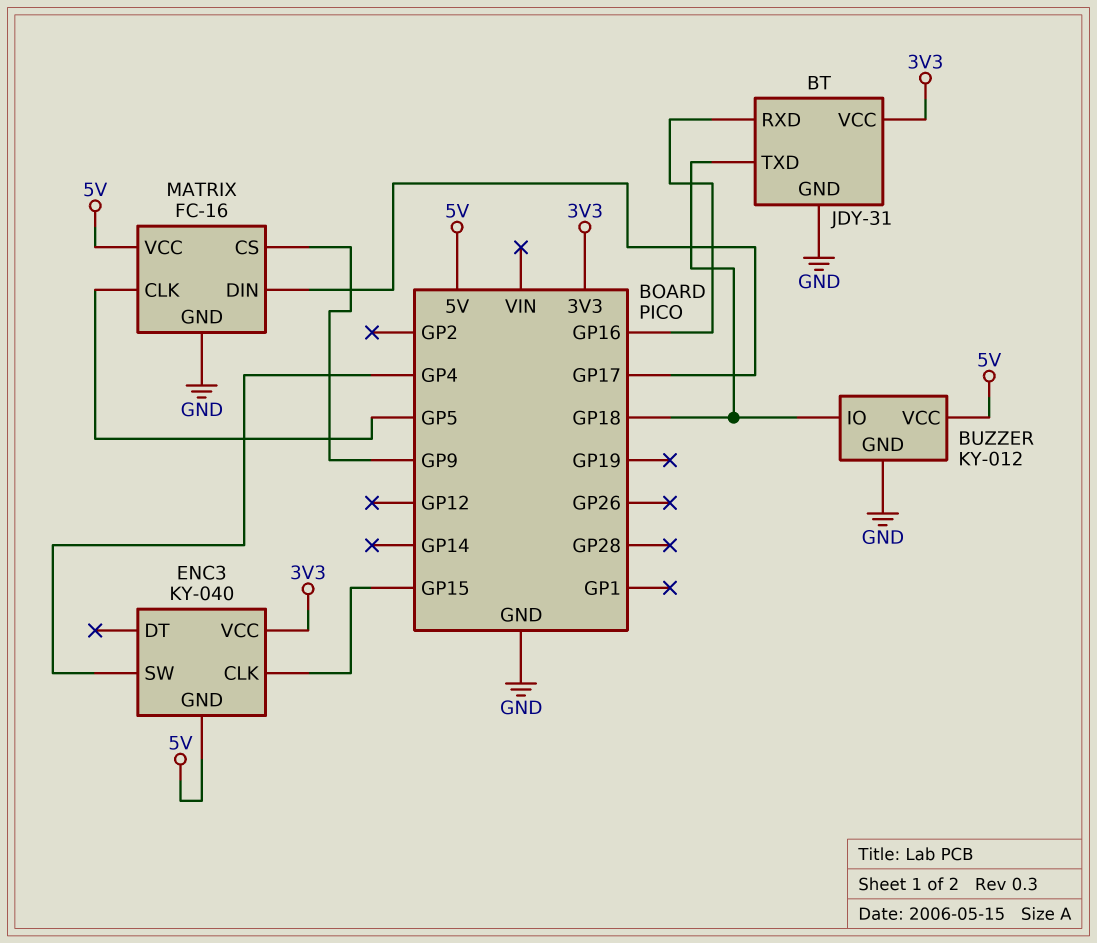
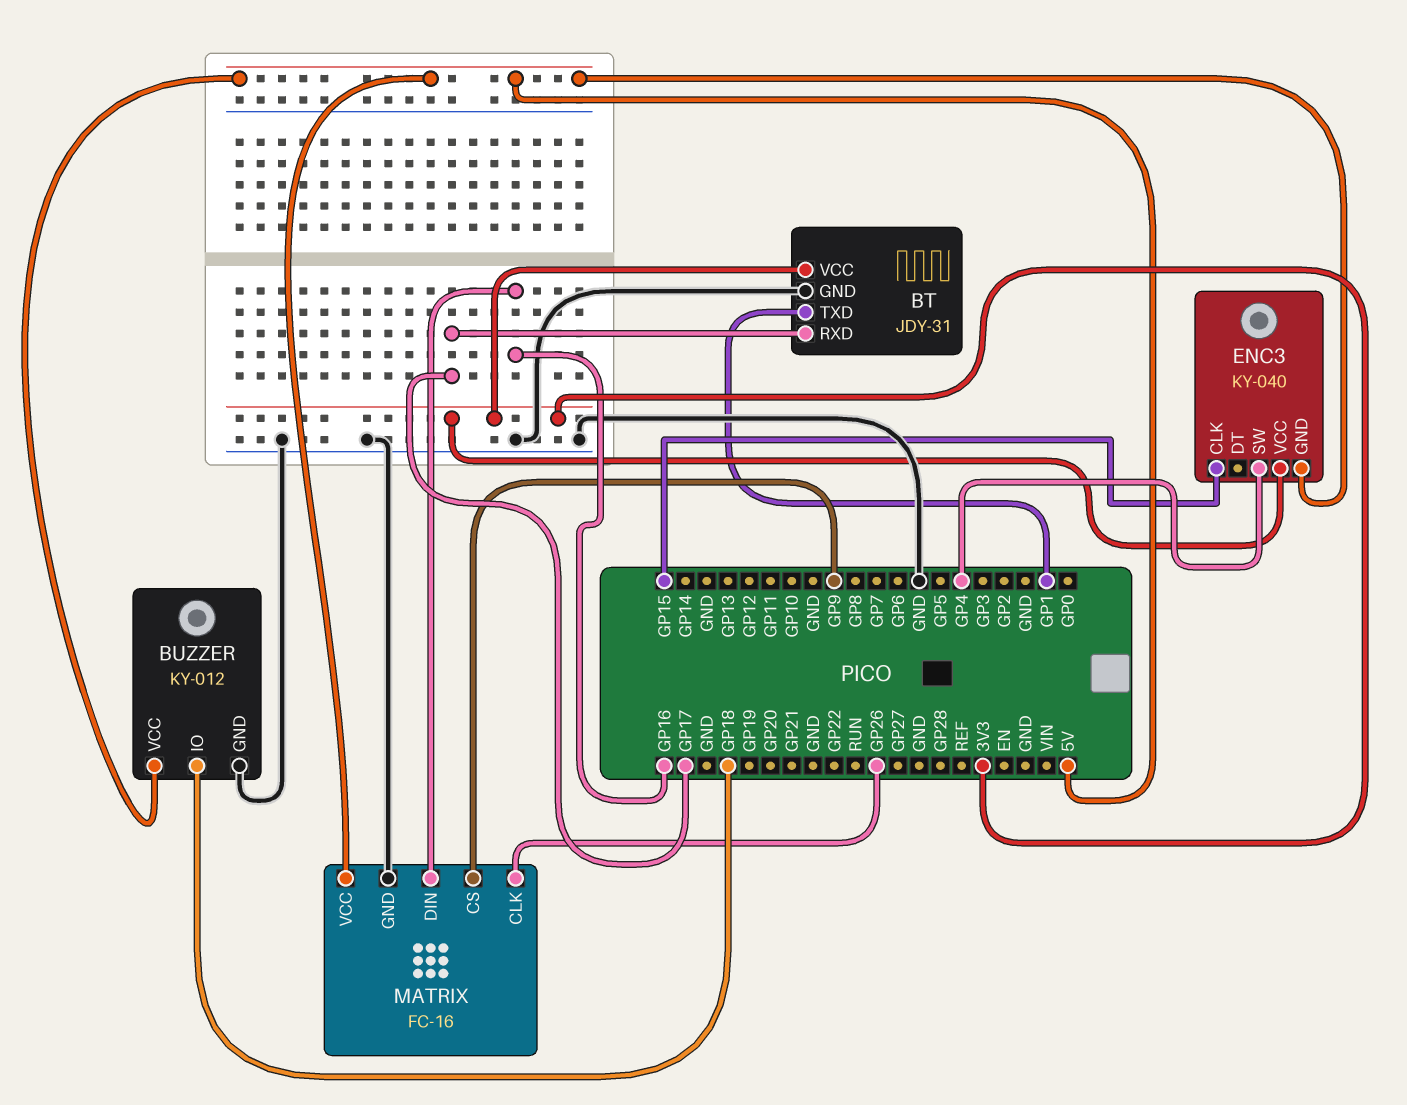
BT pin RXD: GP16 -> GP17
BT pin TXD: GP18 -> GP1
MATRIX pin CLK: GP5 -> GP26
MATRIX pin DIN: GP17 -> GP16

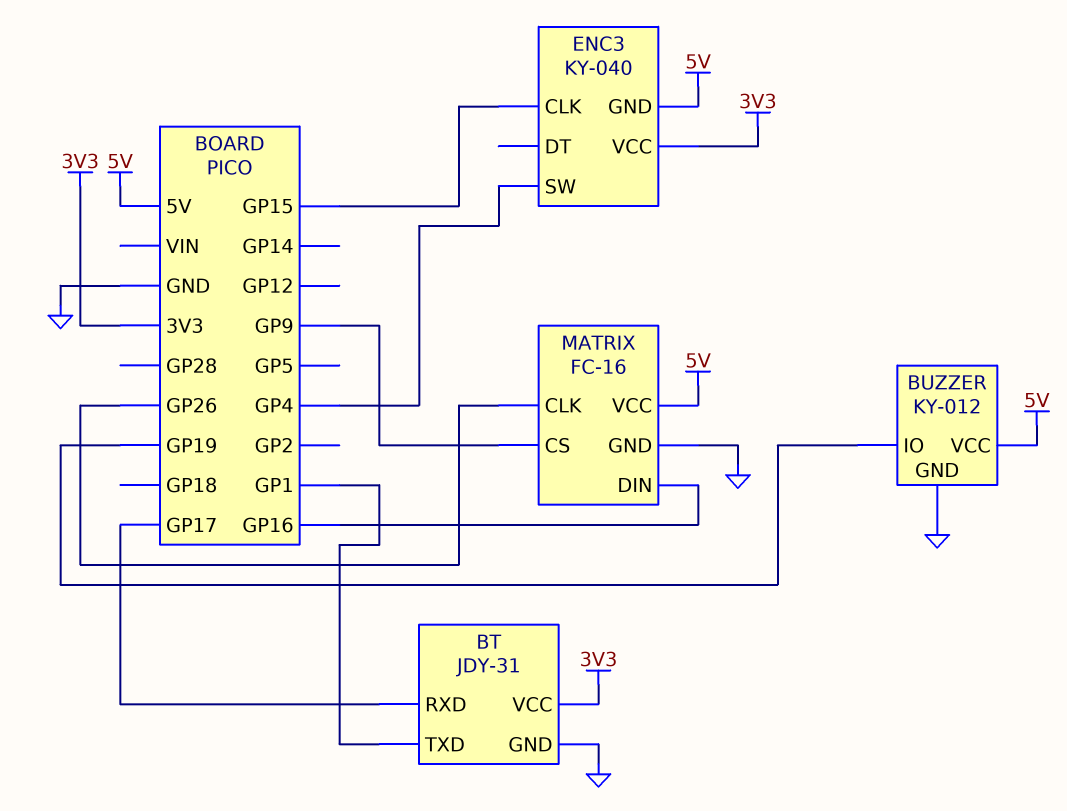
BUZZER pin IO: GP18 -> GP19

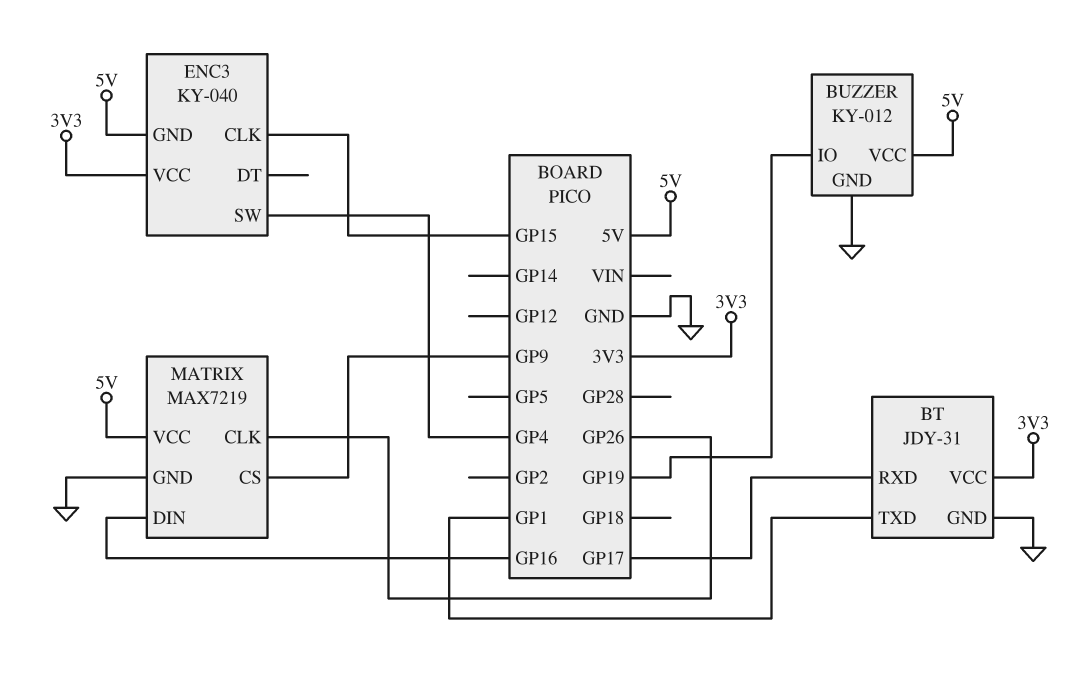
MATRIX: FC-16 -> MAX7219

